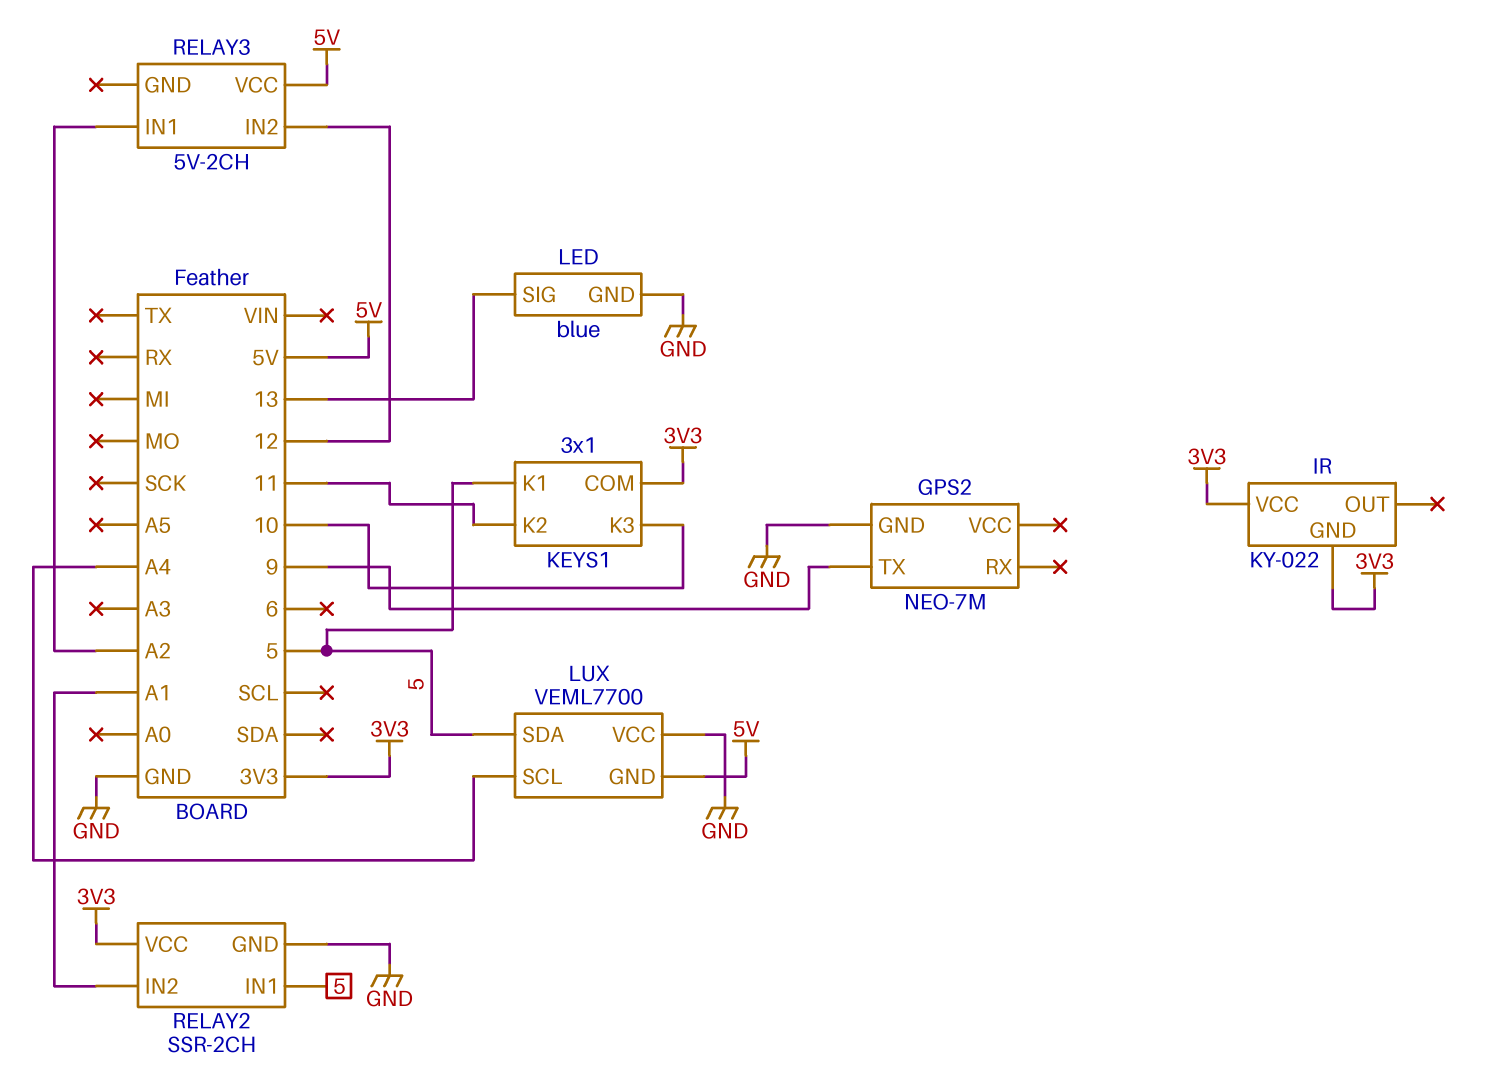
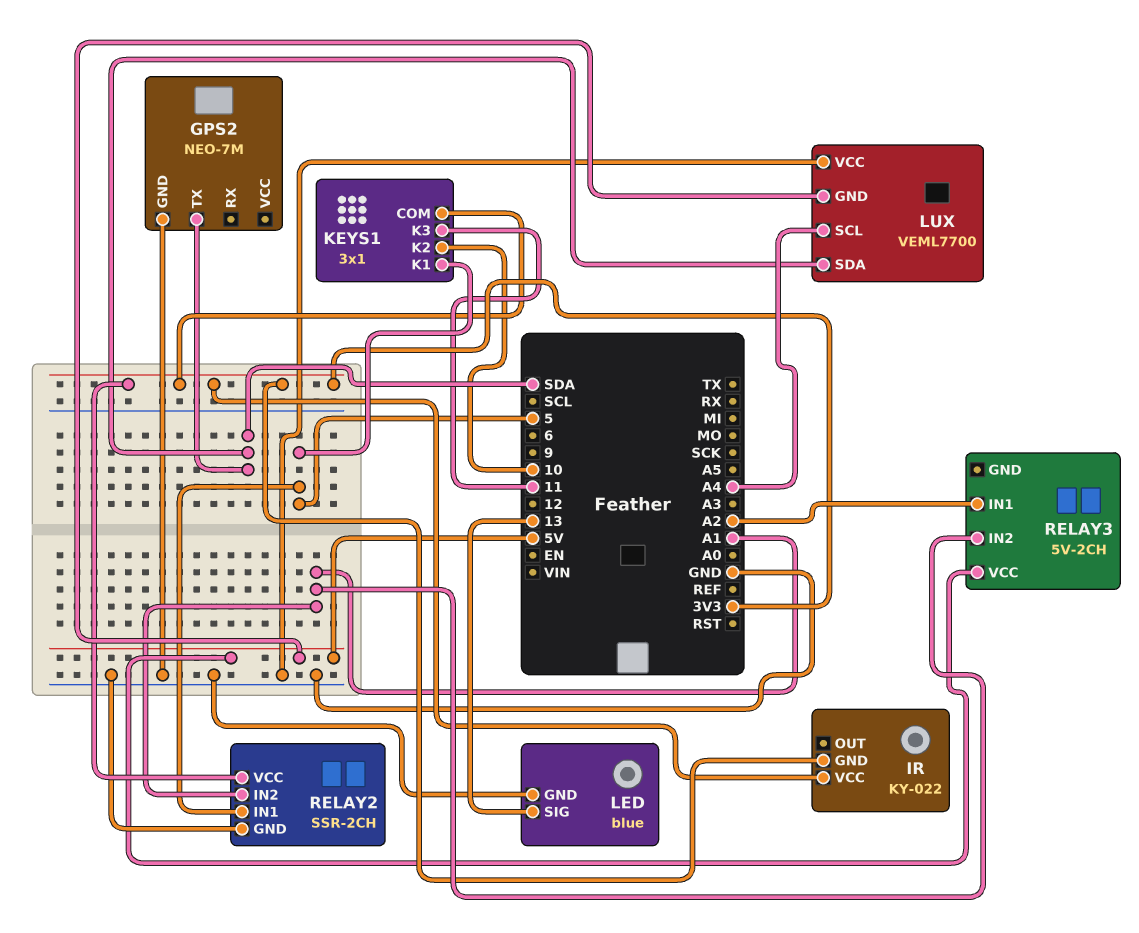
GPS2 pin TX: 9 -> SDA
KEYS1 pin K2: 11 -> 10
KEYS1 pin K3: 10 -> 11
LUX pin SDA: 5 -> SDA
RELAY3 pin IN2: 12 -> A1

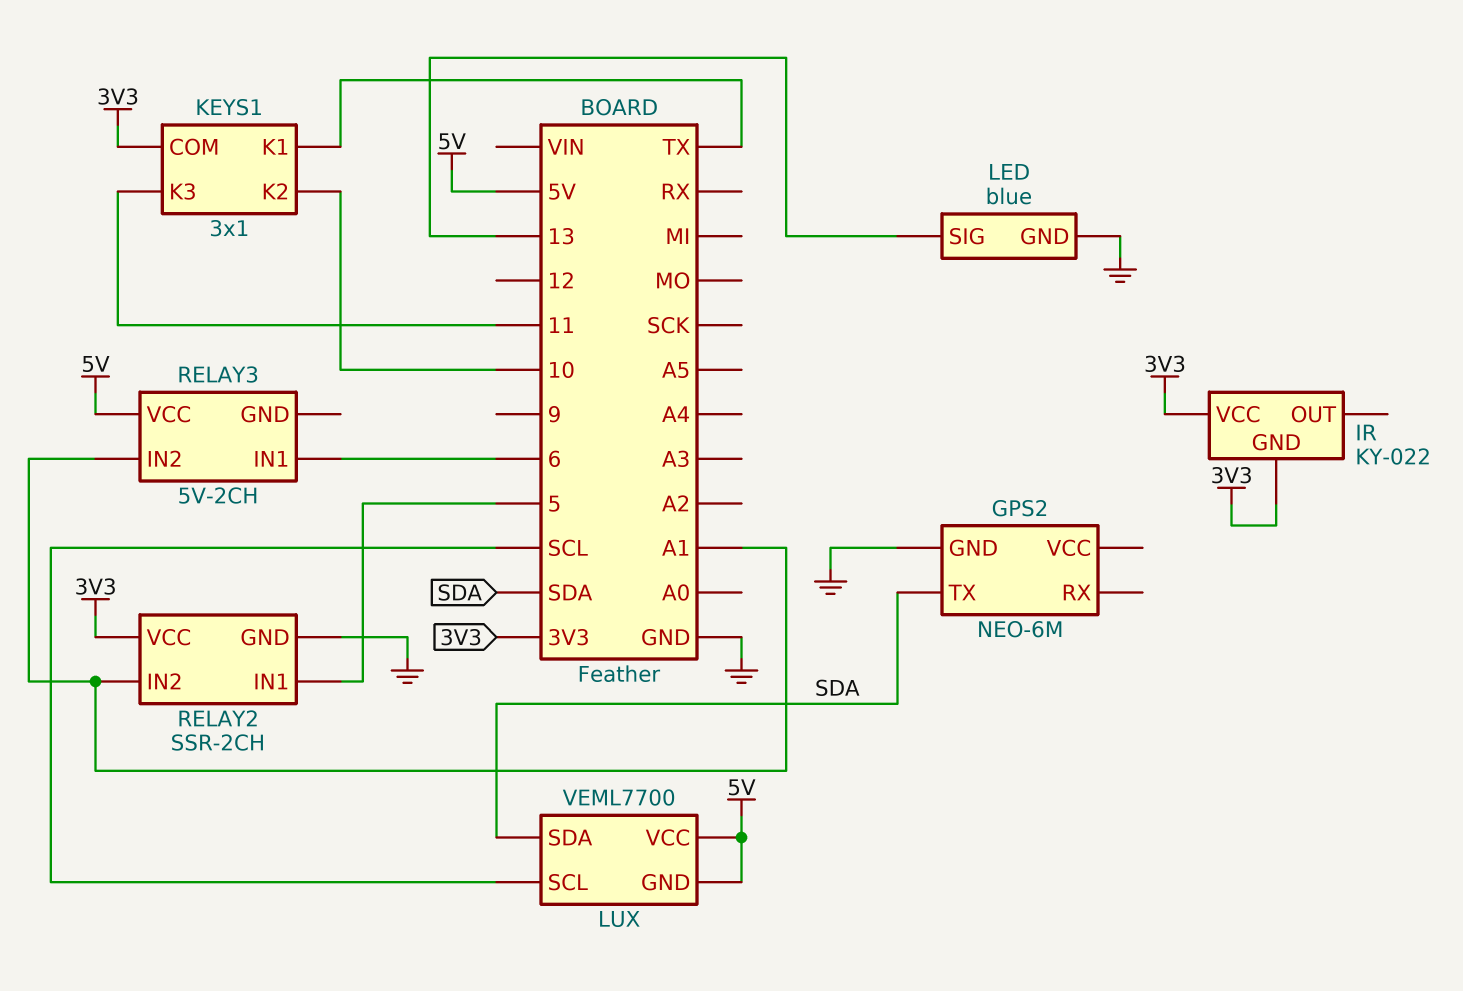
GPS2: NEO-7M -> NEO-6M
KEYS1 pin K1: 5 -> TX
LUX pin SCL: A4 -> SCL
LUX pin VCC: GND -> 5V
RELAY3 pin IN1: A2 -> 6

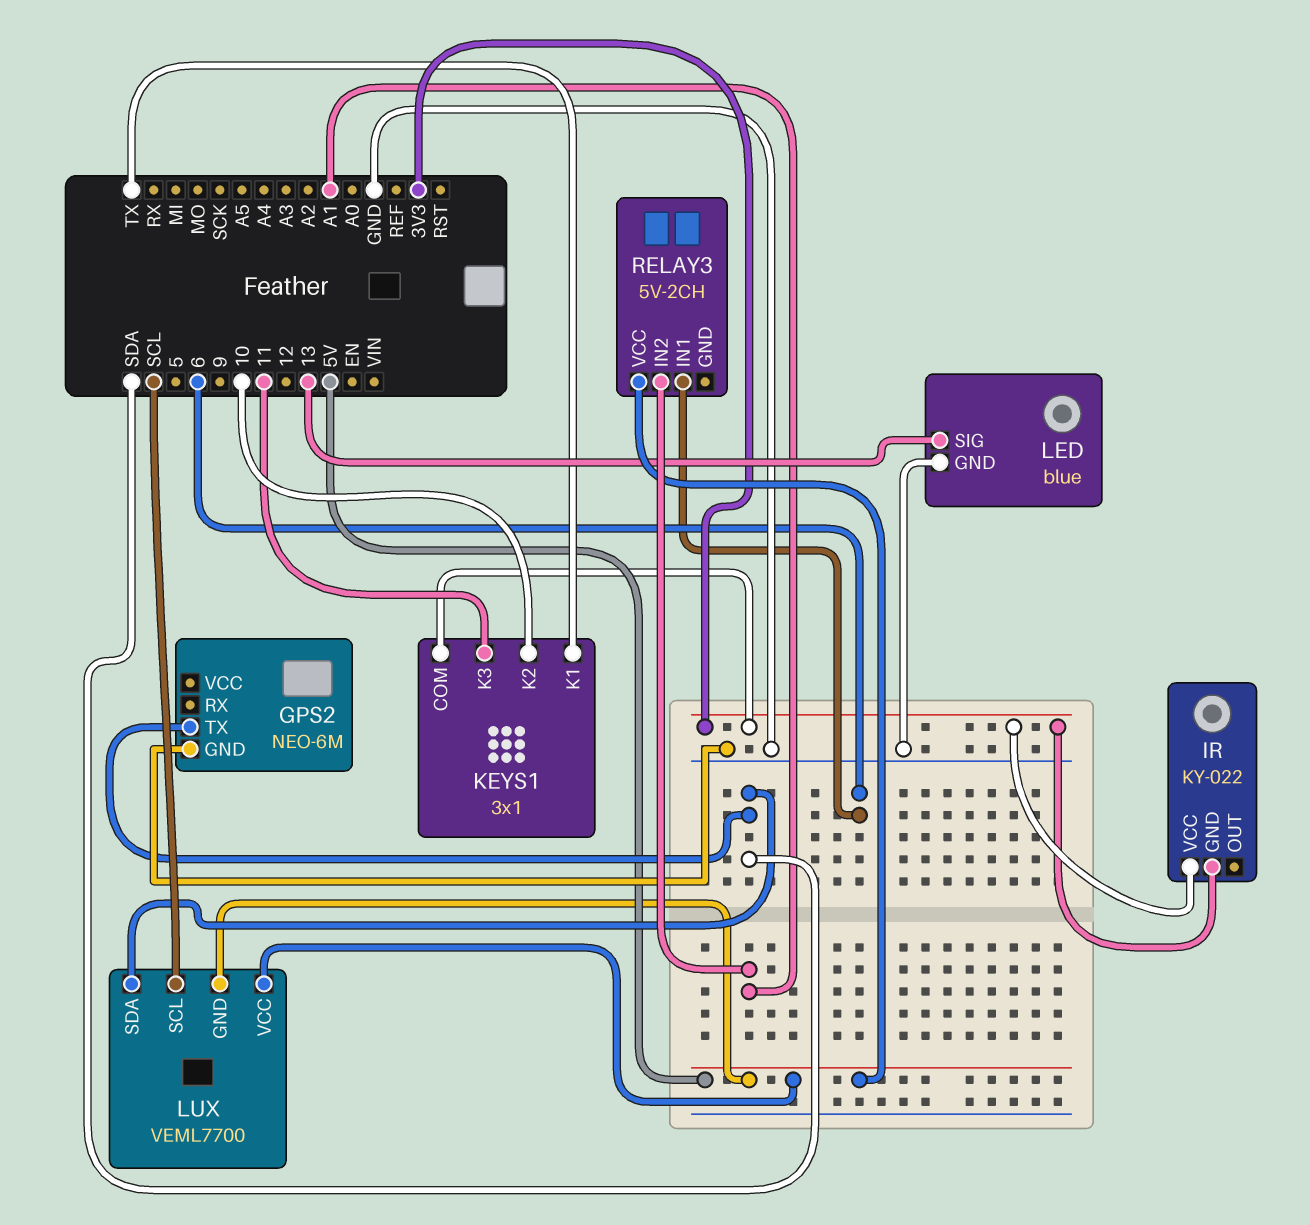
RELAY2: SSR-2CH -> none
RELAY2 pin GND: GND -> none
RELAY2 pin IN1: 5 -> none
RELAY2 pin IN2: A1 -> none
RELAY2 pin VCC: 3V3 -> none

